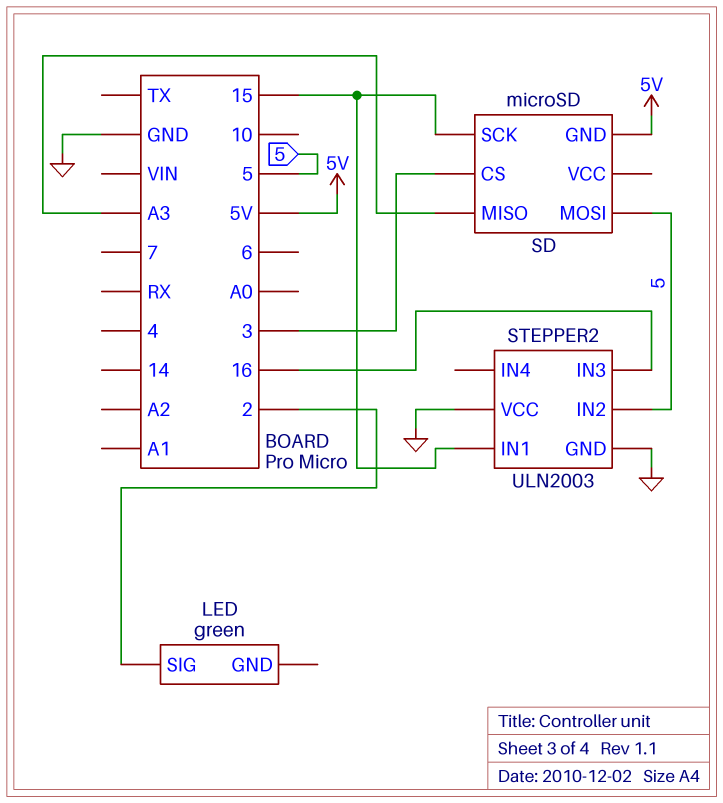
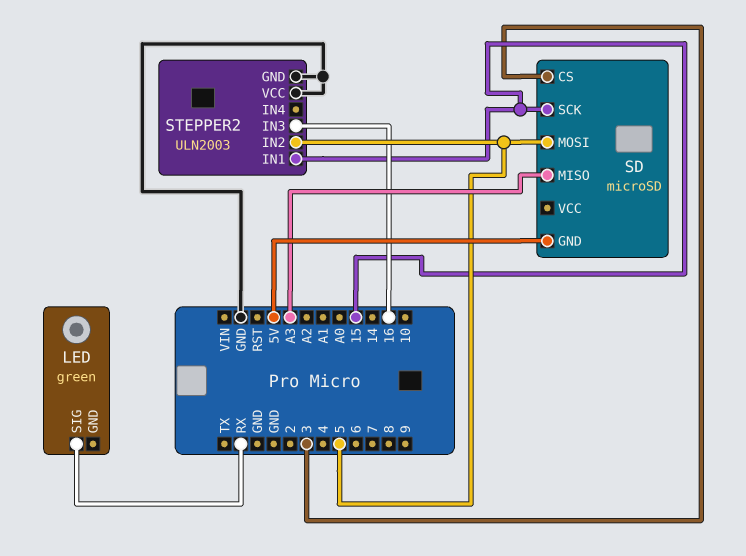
LED pin SIG: 2 -> RX

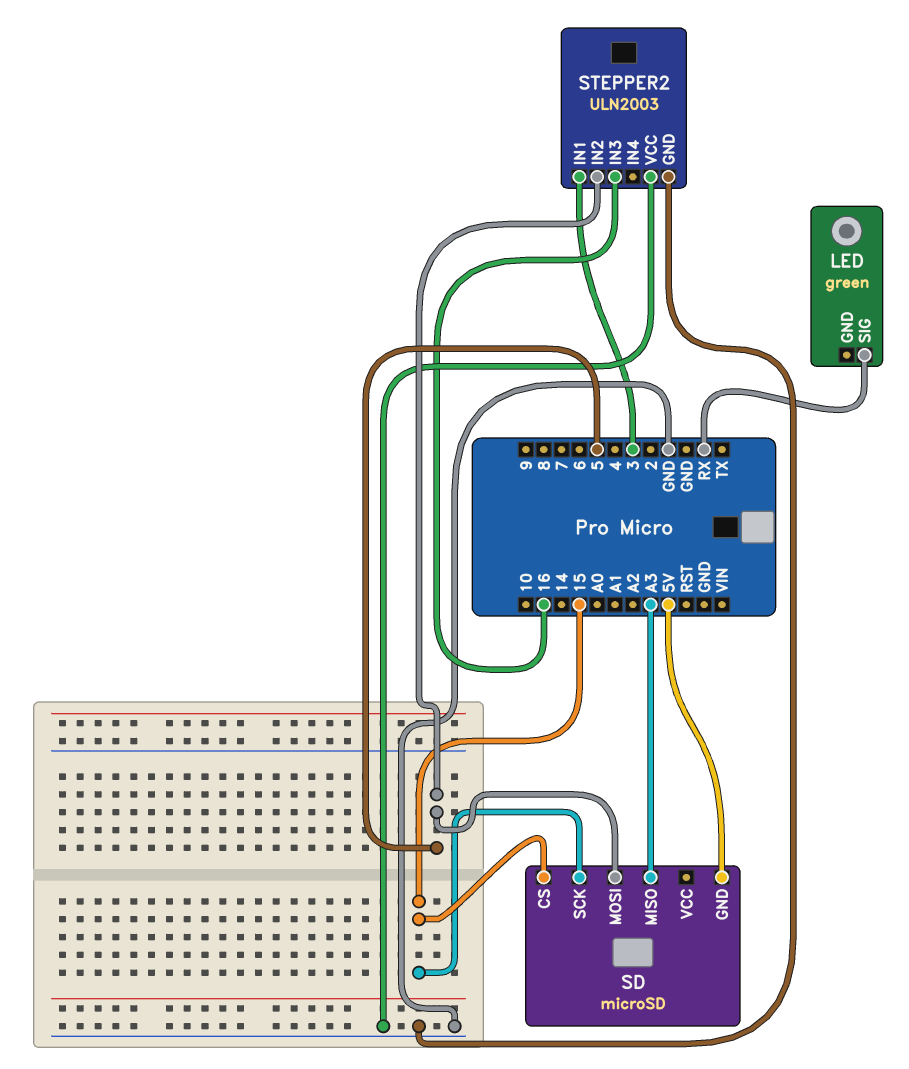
SD pin CS: 3 -> 15
STEPPER2 pin IN1: 15 -> 3

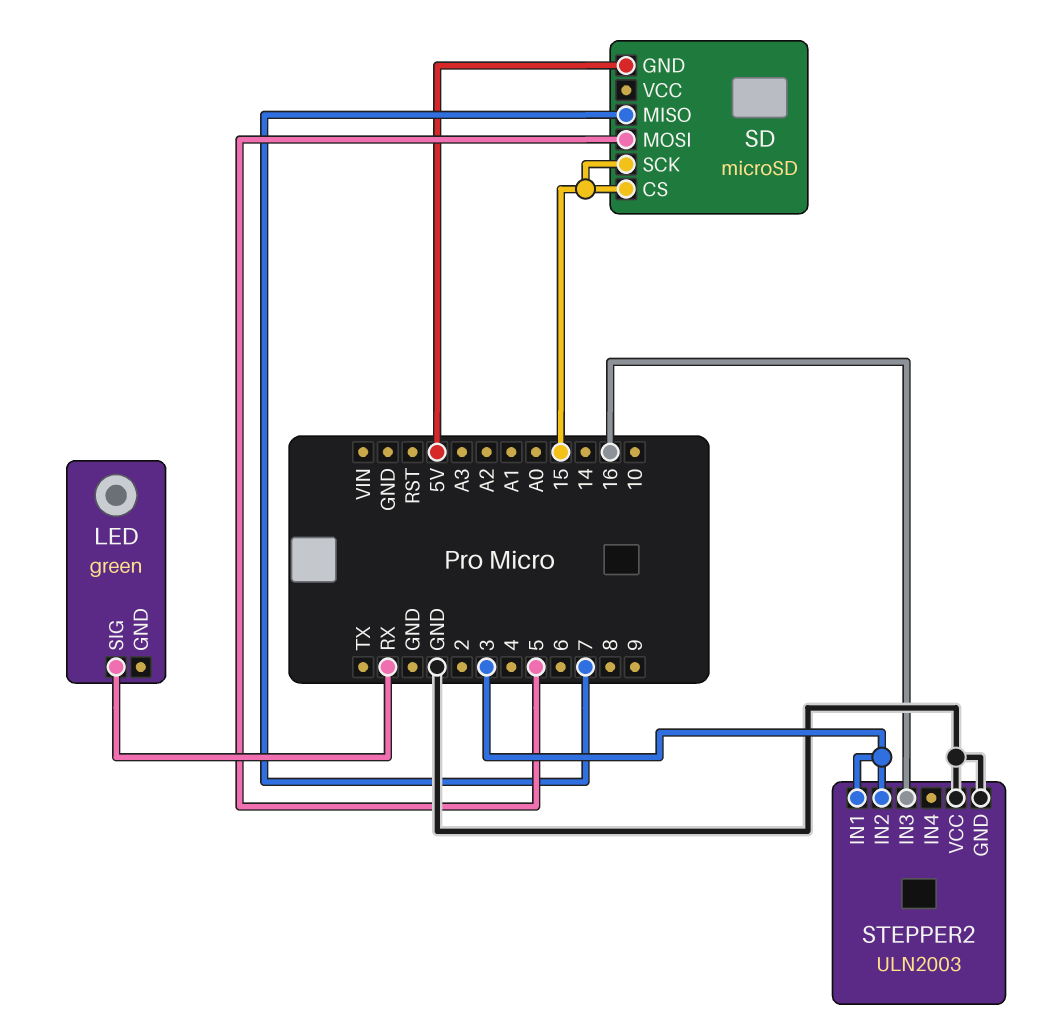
SD pin MISO: A3 -> 7
STEPPER2 pin IN2: 5 -> 3

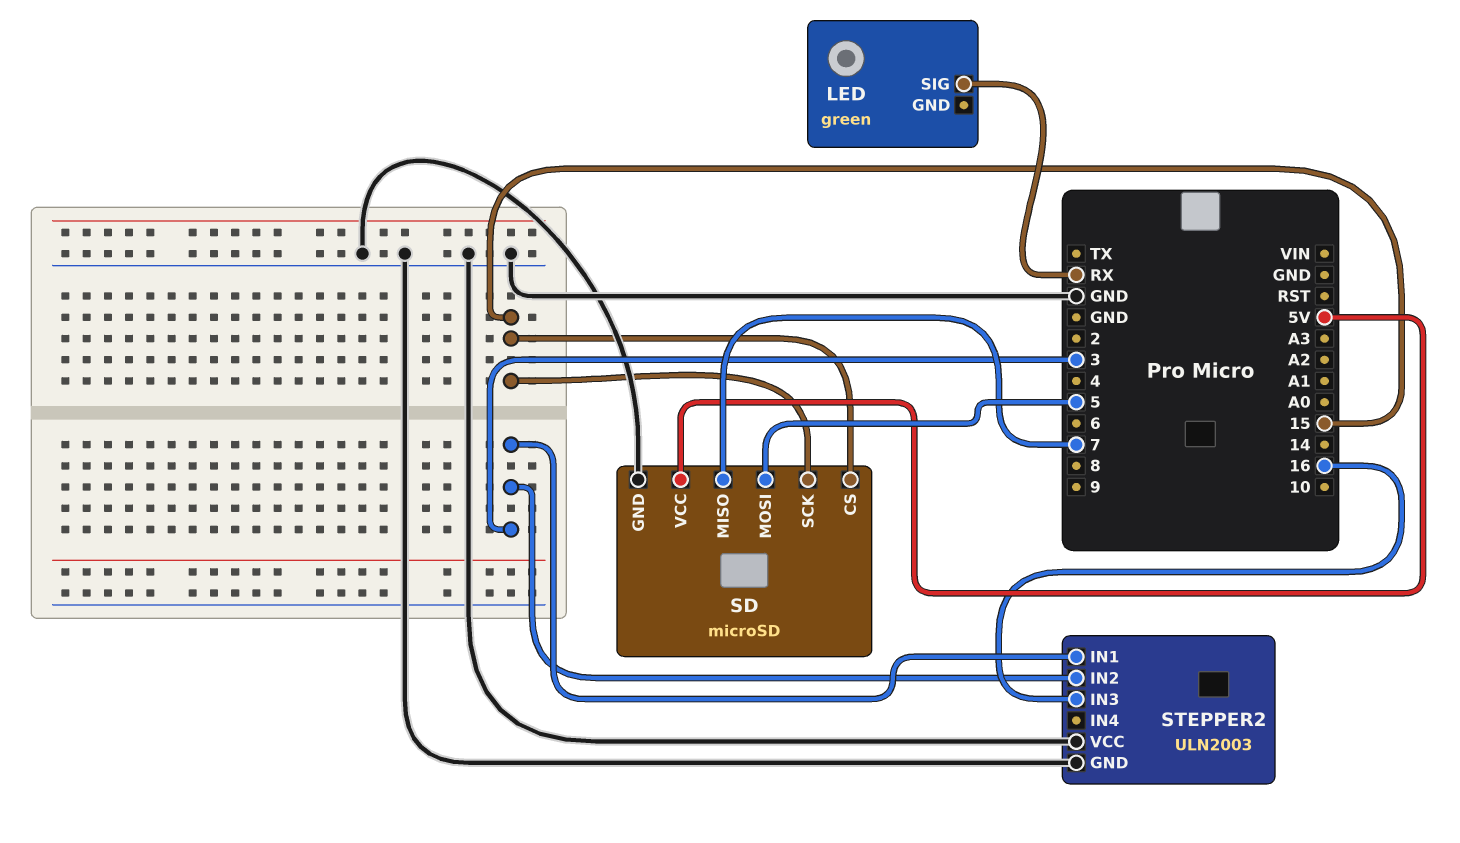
SD pin GND: 5V -> GND
SD pin VCC: none -> 5V

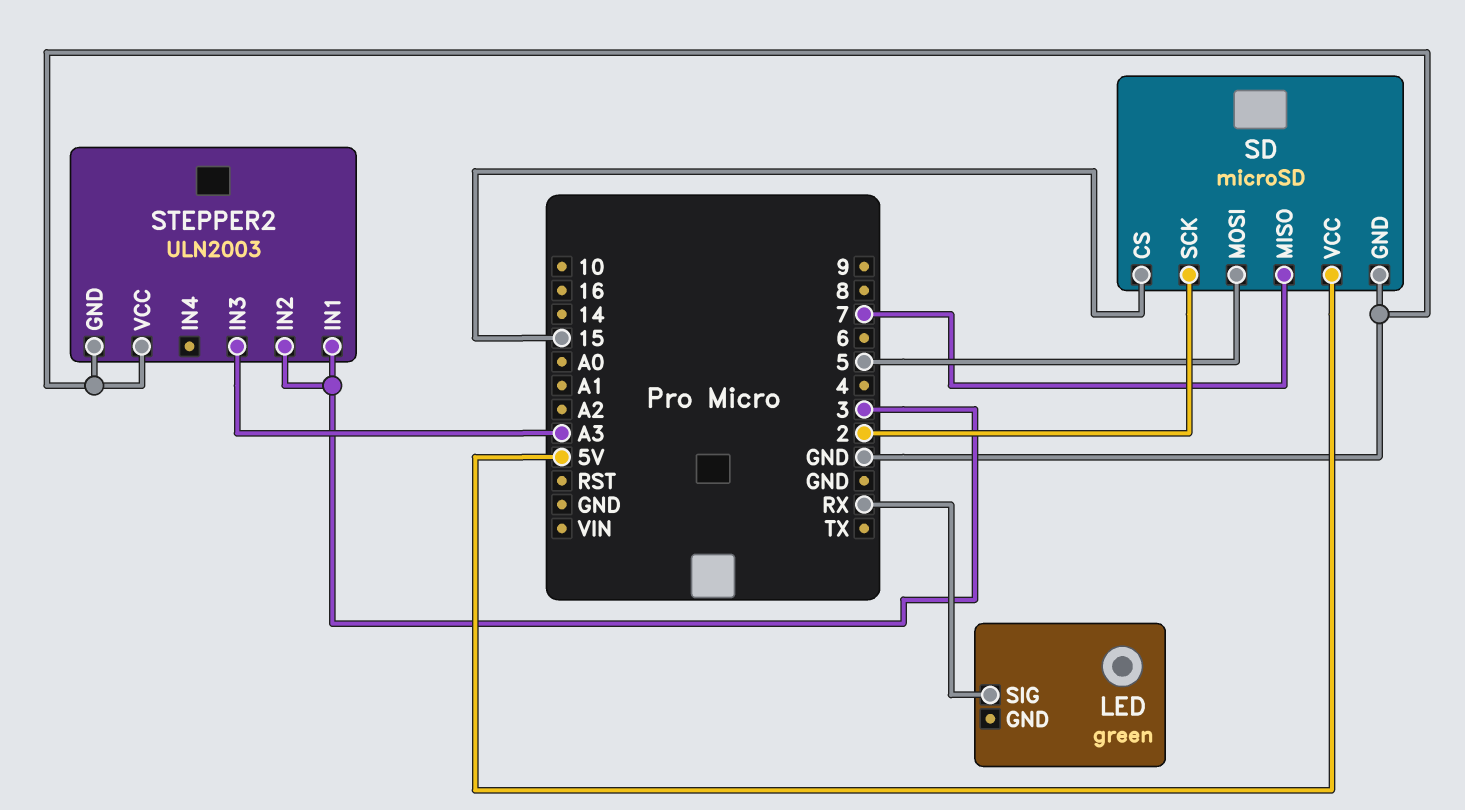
SD pin SCK: 15 -> 2
STEPPER2 pin IN3: 16 -> A3

